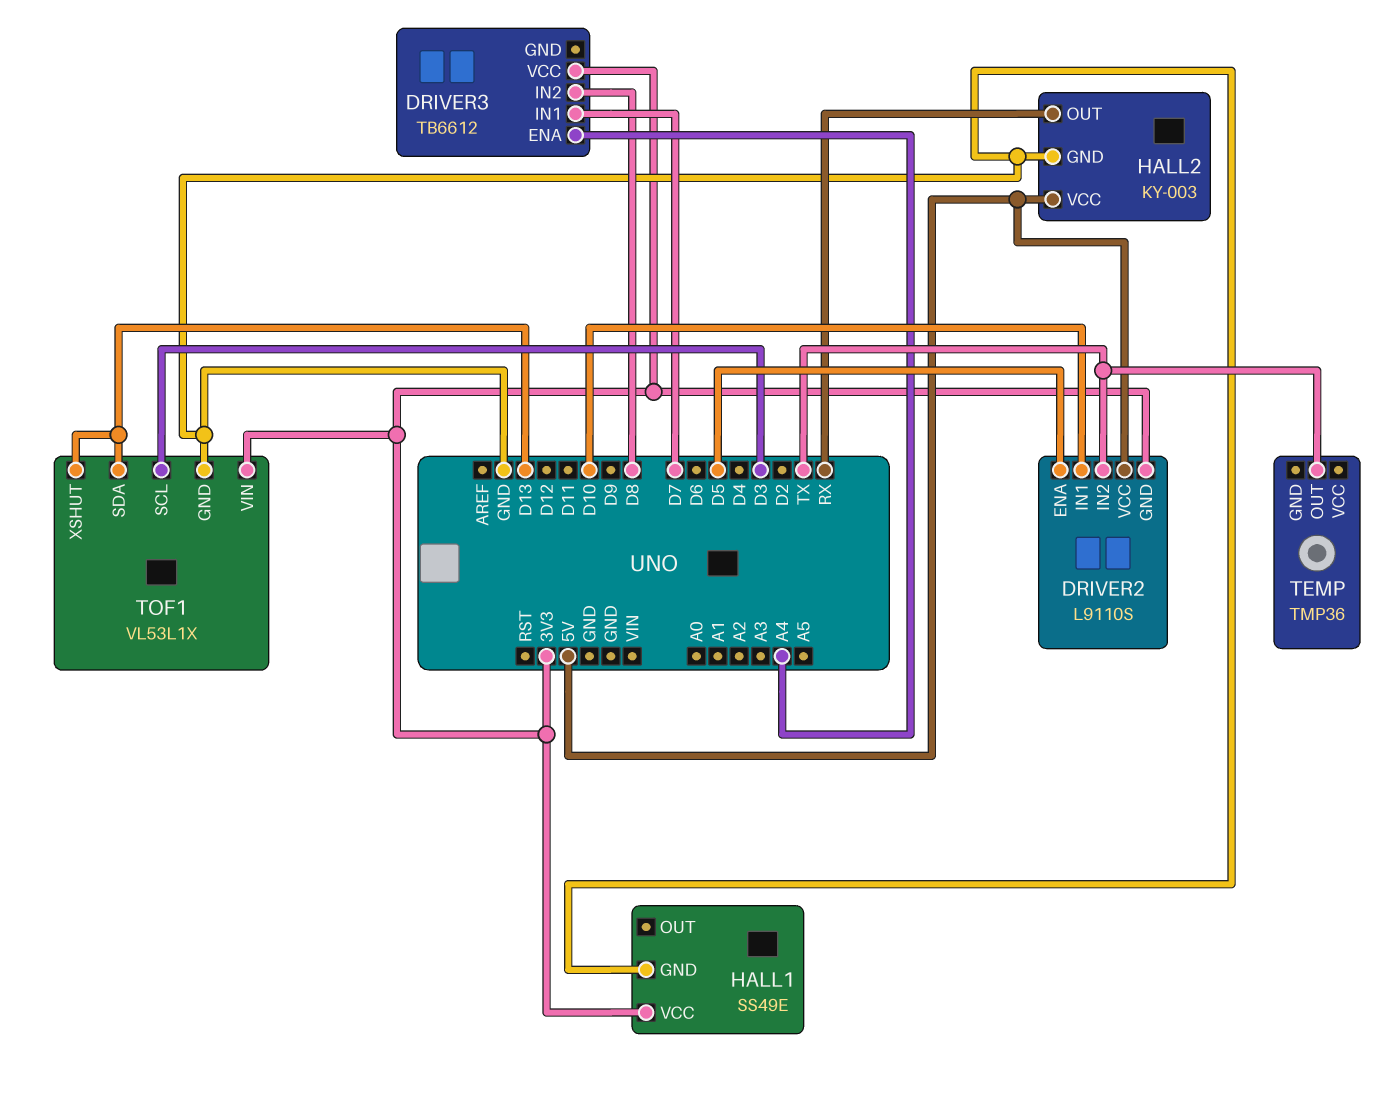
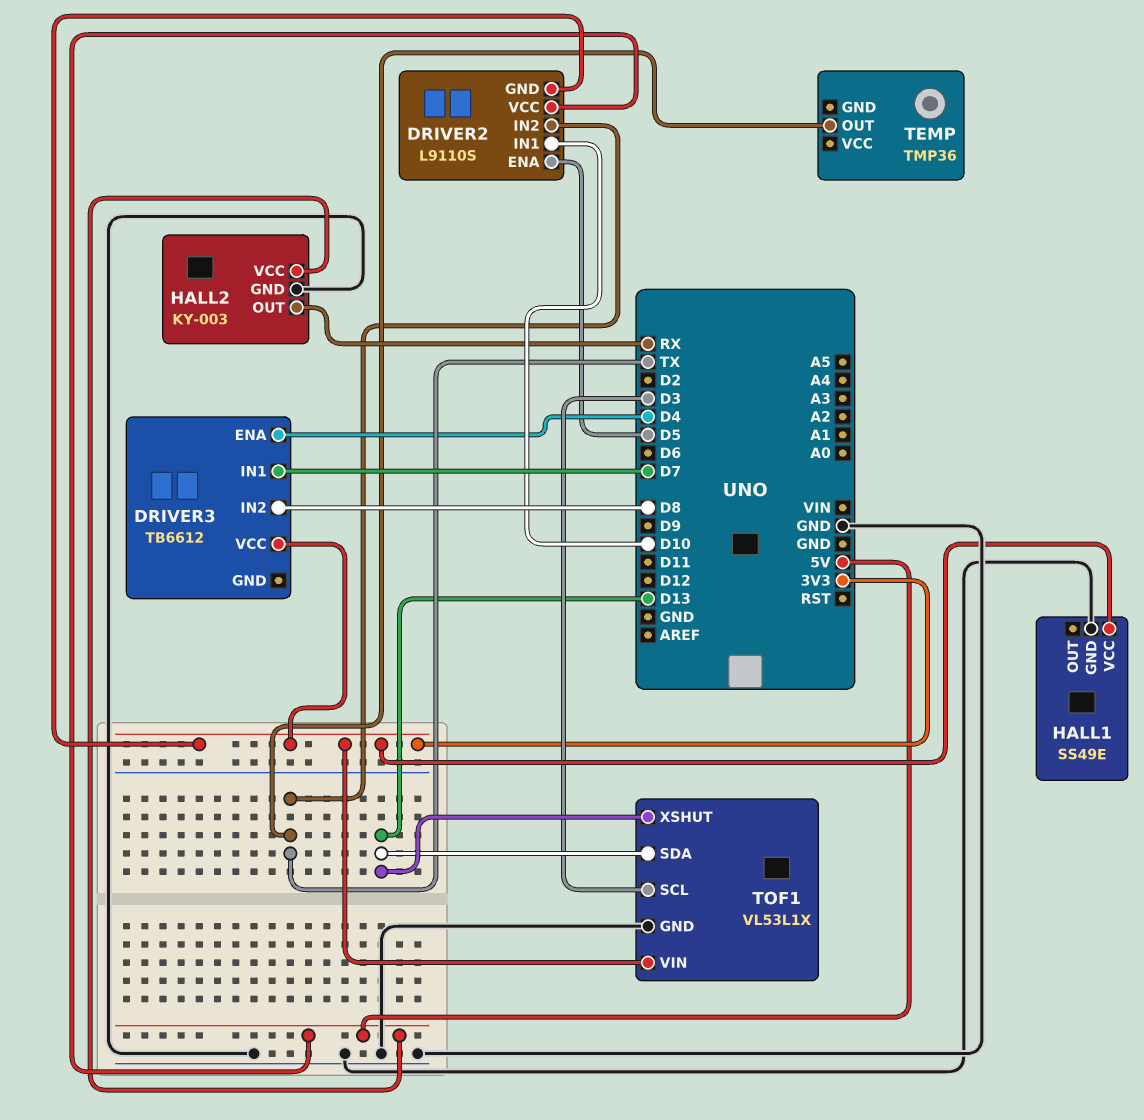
DRIVER3 pin ENA: A4 -> D4

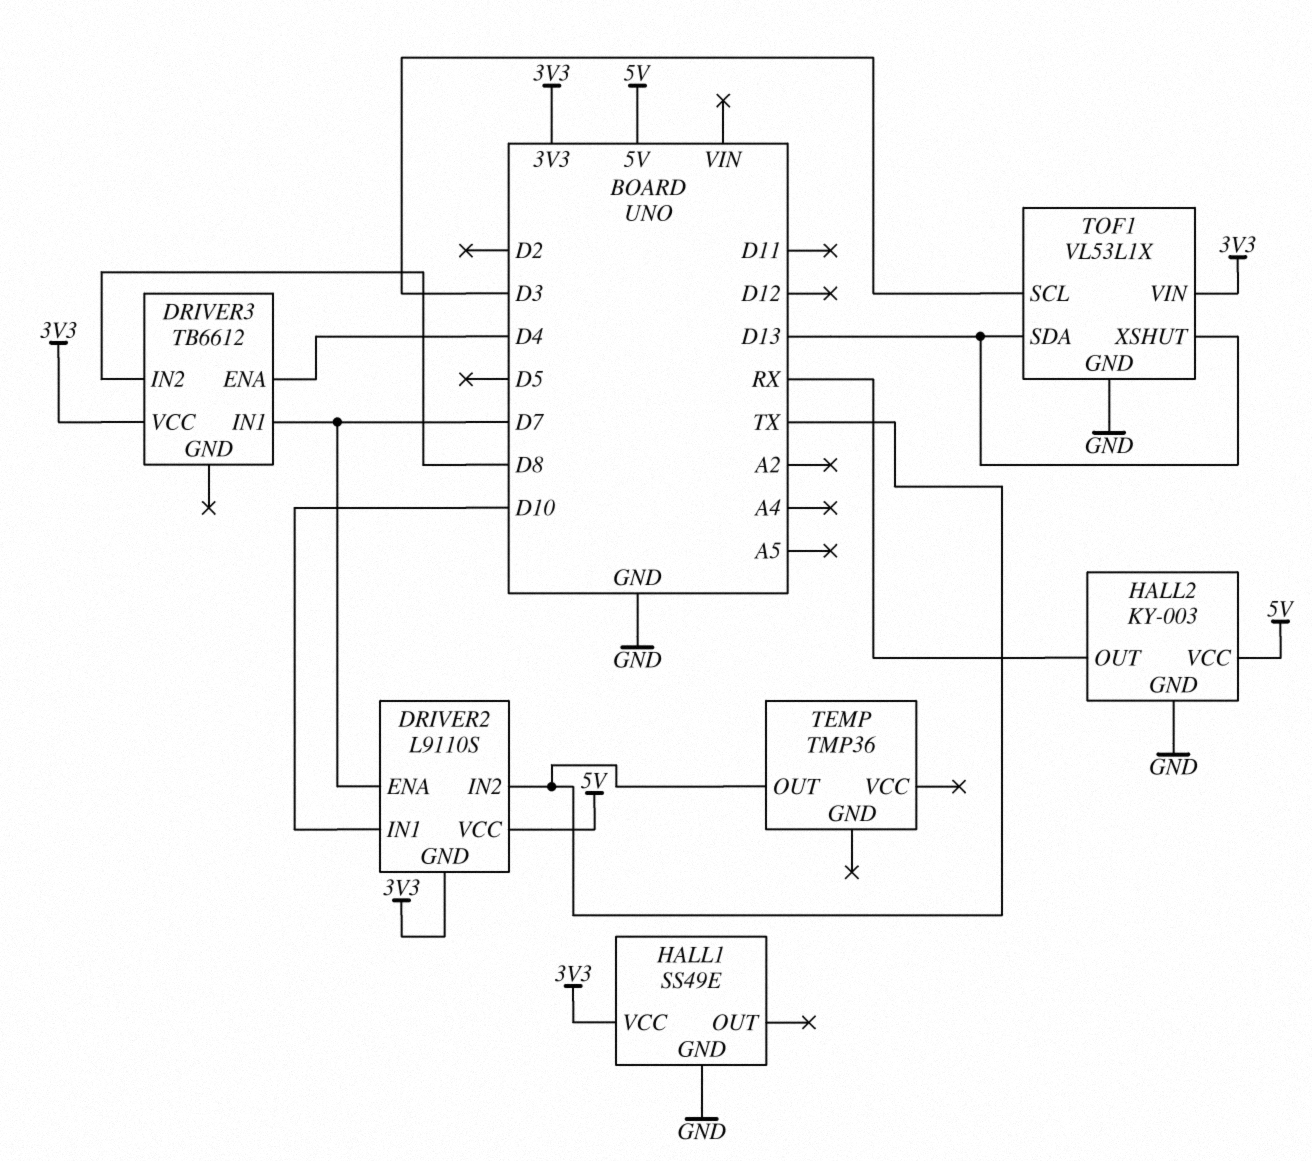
DRIVER2 pin ENA: D5 -> D7

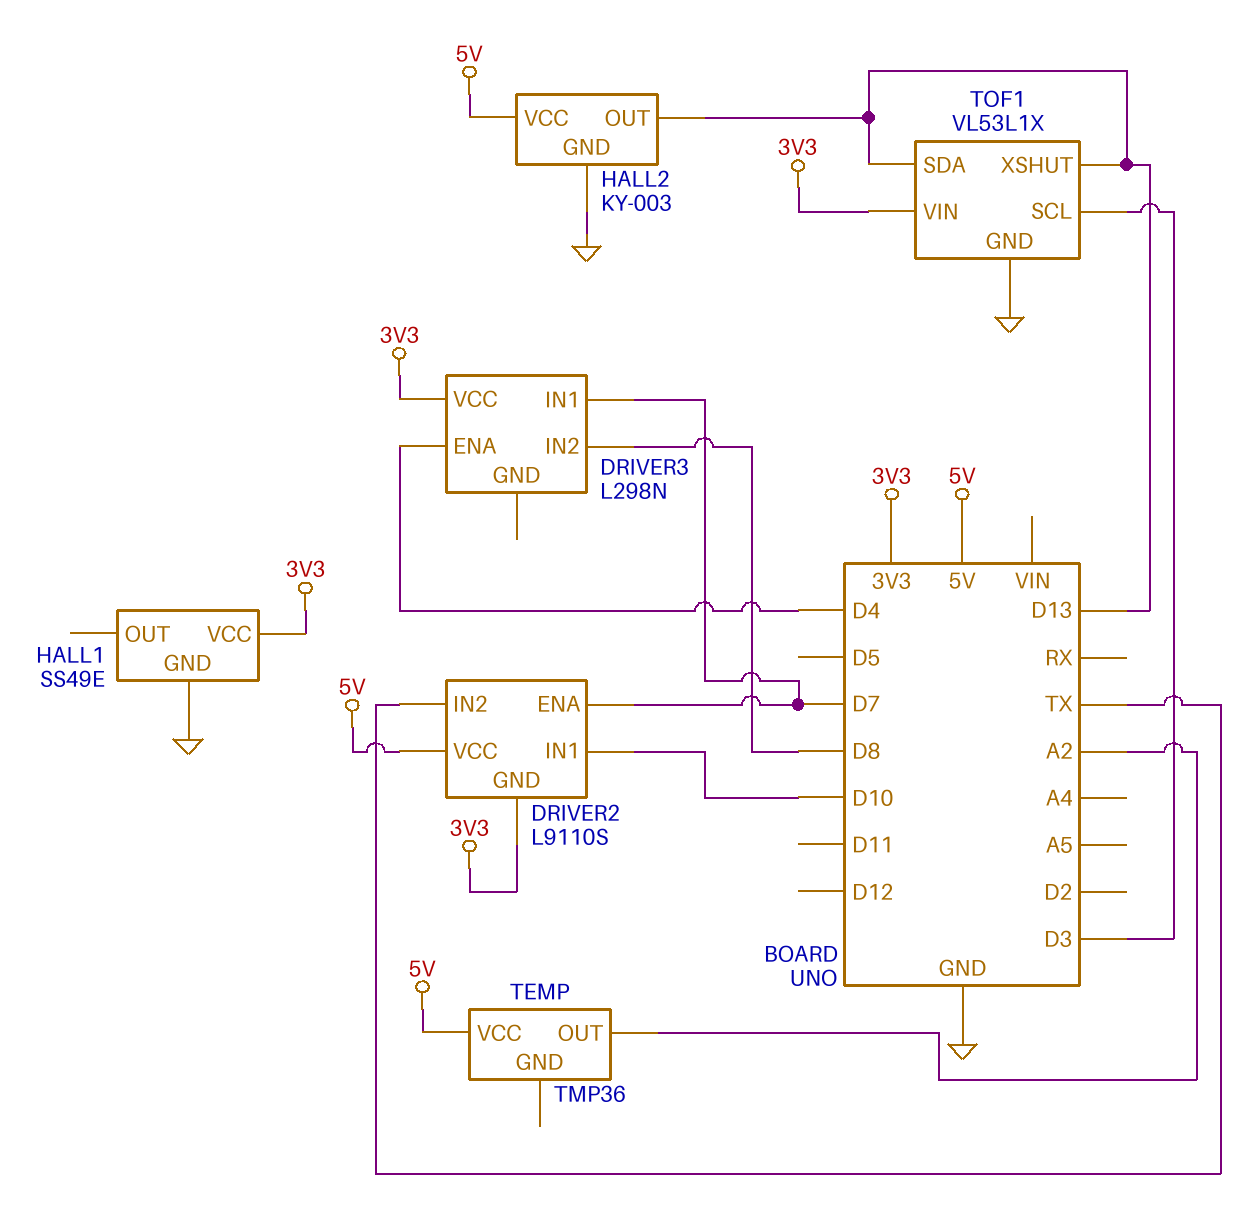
DRIVER3: TB6612 -> L298N
HALL2 pin OUT: RX -> D13
TEMP pin OUT: TX -> A2
TEMP pin VCC: none -> 5V

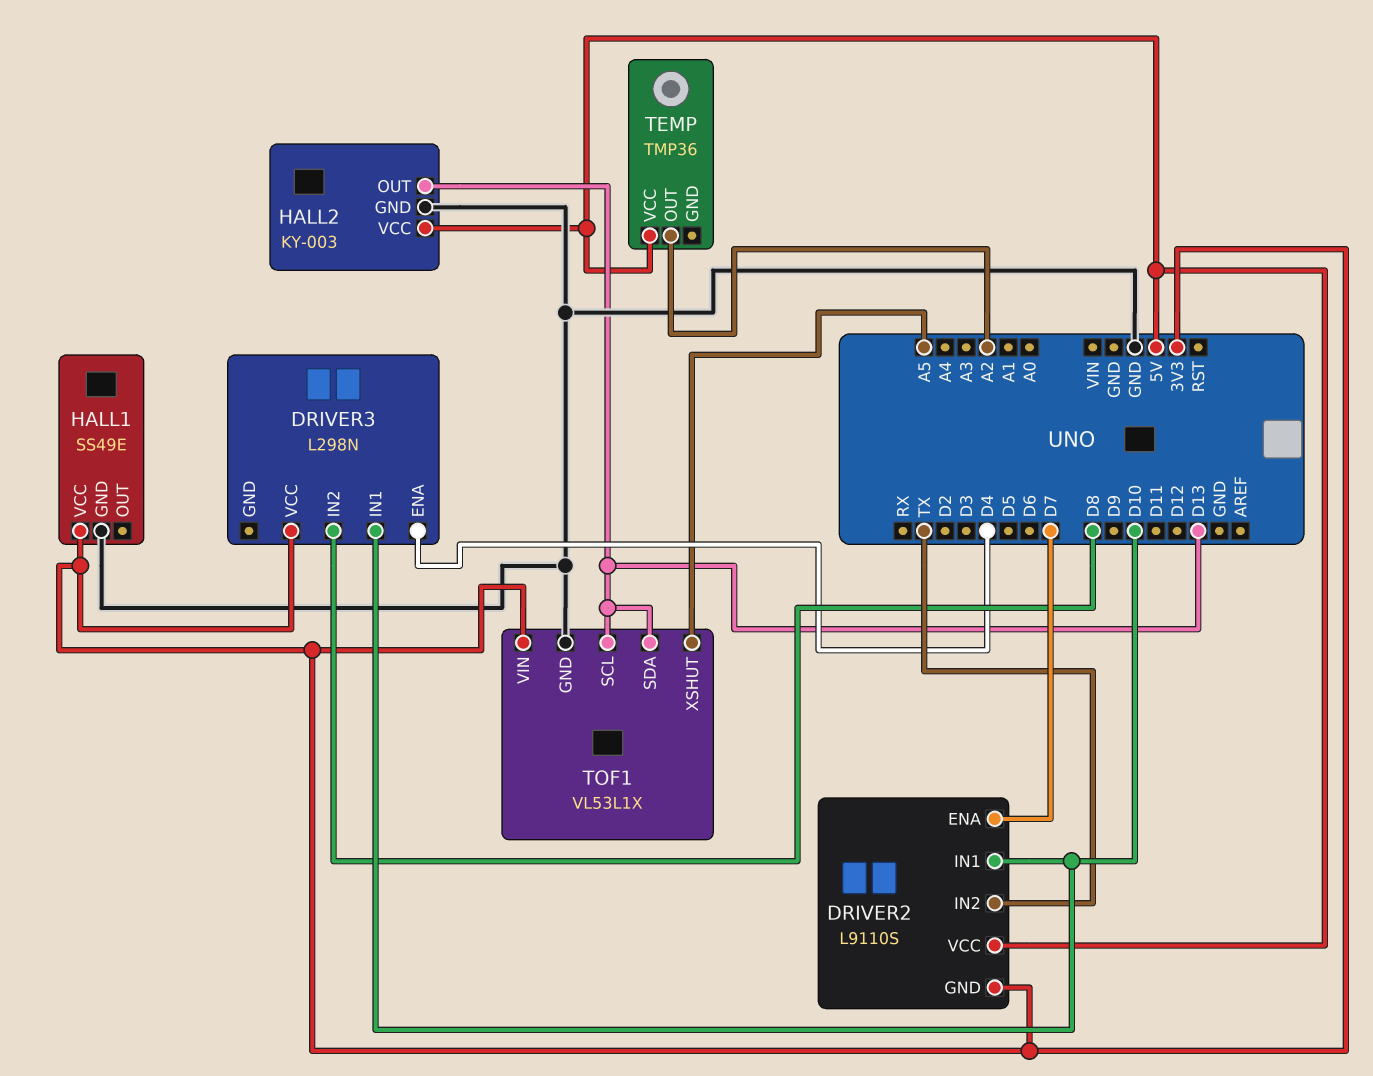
DRIVER3 pin IN1: D7 -> D10
TOF1 pin SCL: D3 -> D13
TOF1 pin XSHUT: D13 -> A5

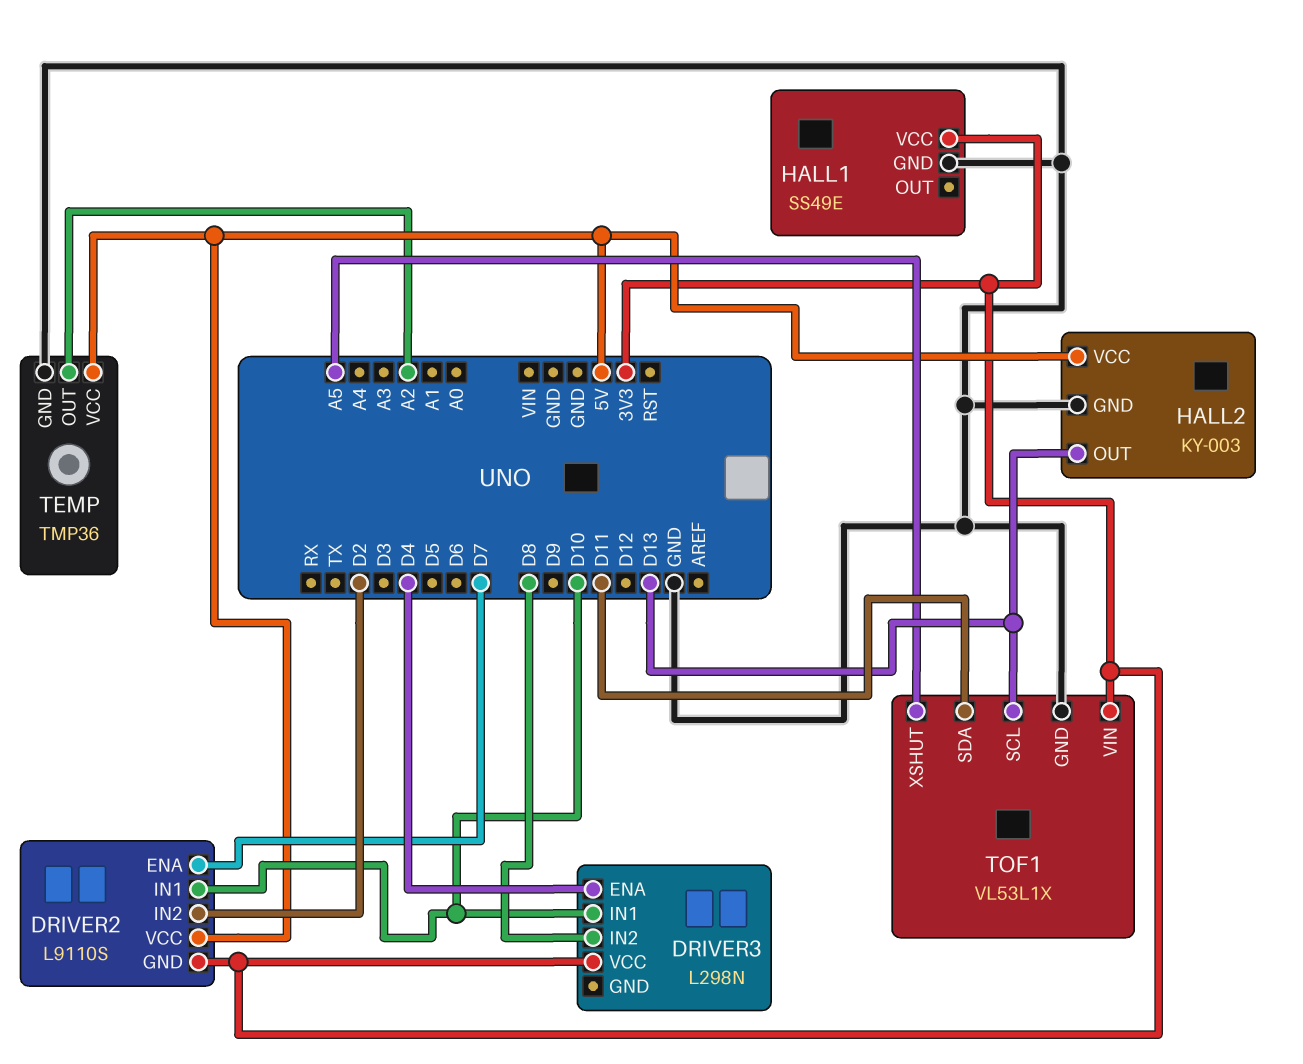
DRIVER2 pin IN2: TX -> D2
TEMP pin GND: none -> GND
TOF1 pin SDA: D13 -> D11

